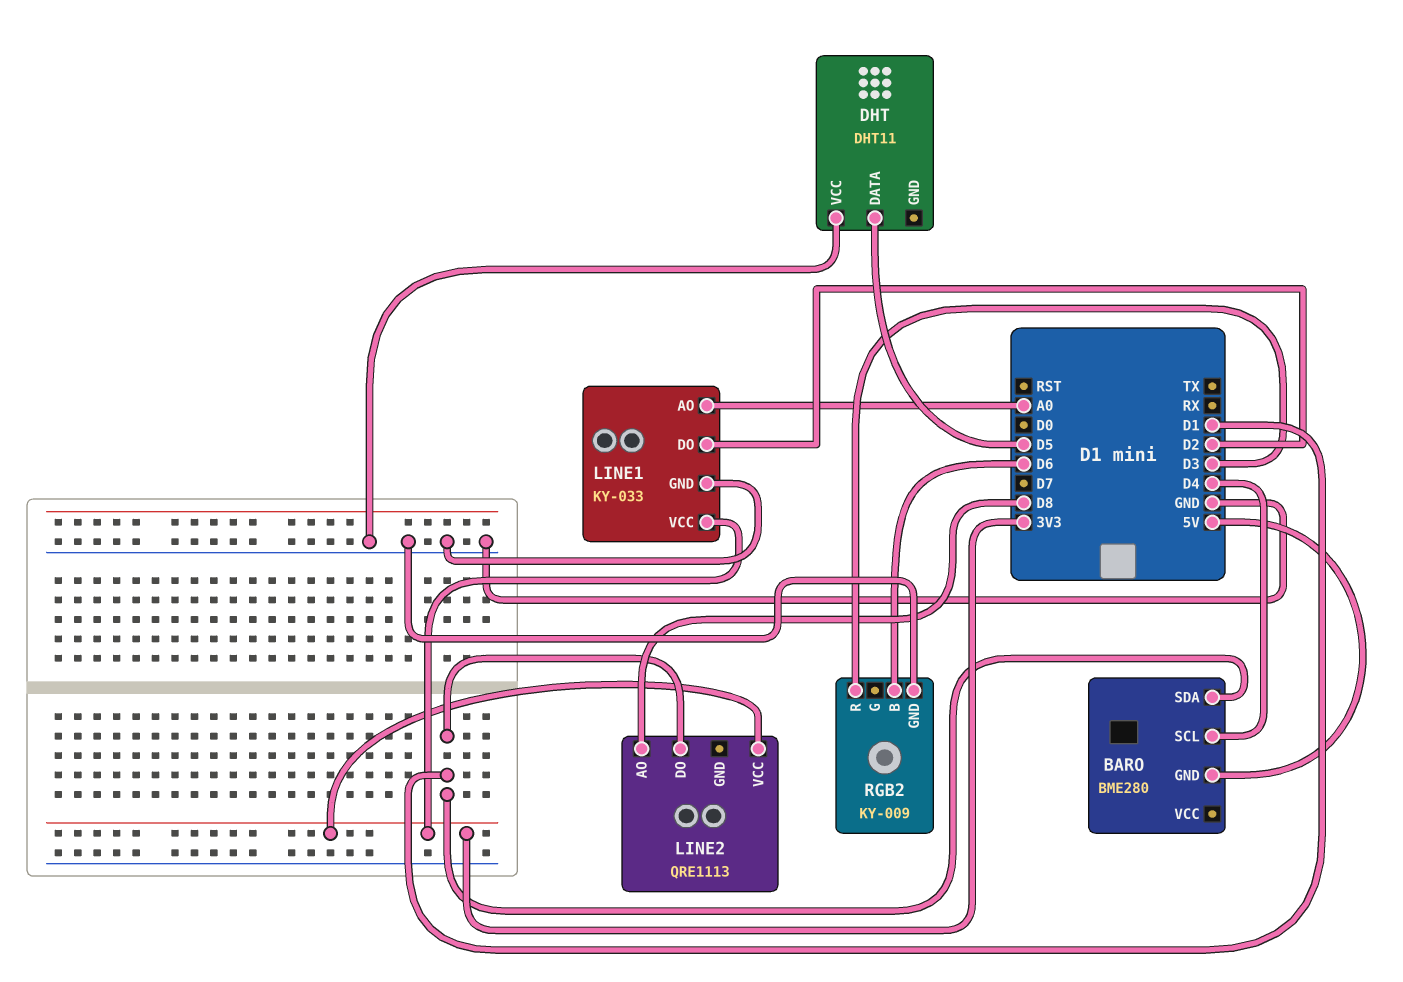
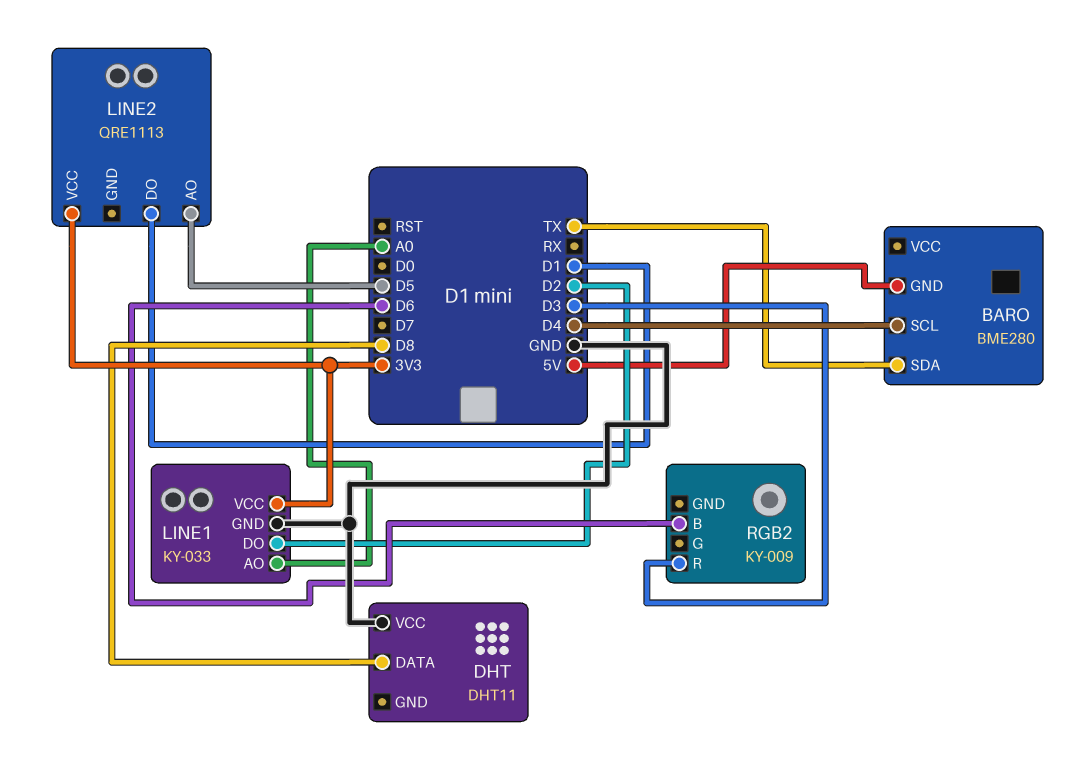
BARO pin SDA: D1 -> TX
DHT pin DATA: D5 -> D8
LINE2 pin AO: D8 -> D5
RGB2 pin GND: GND -> none

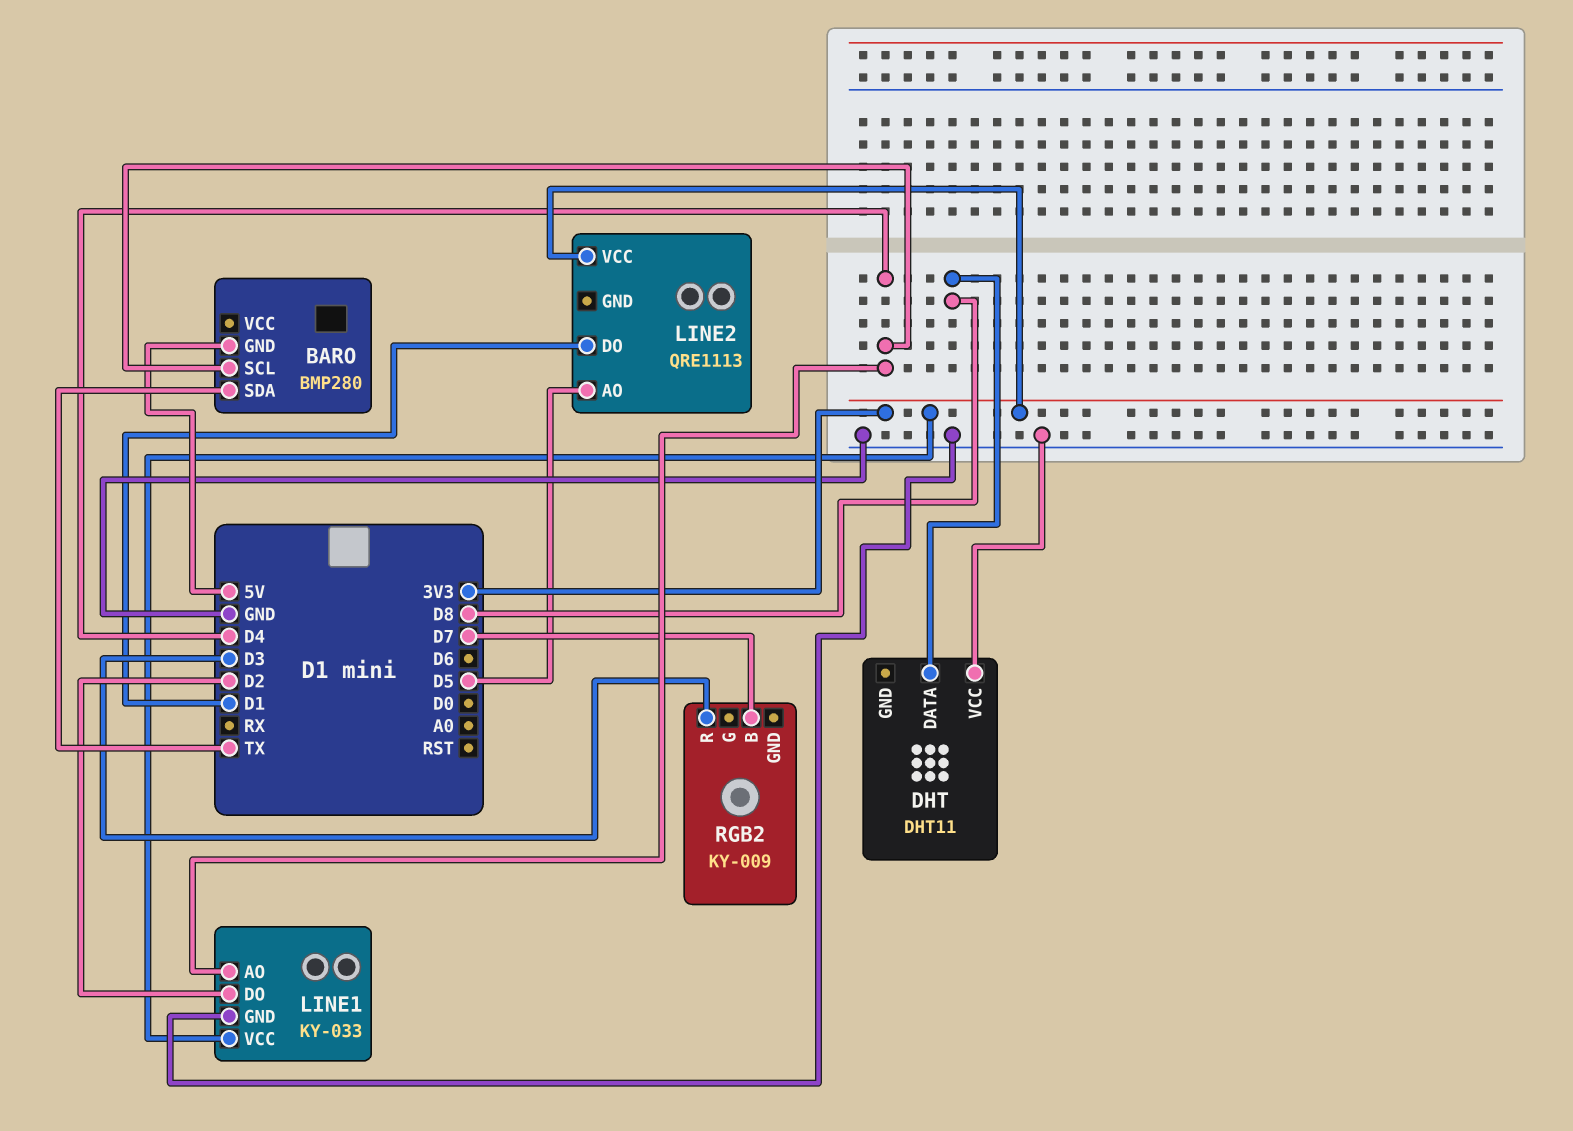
BARO: BME280 -> BMP280
LINE1 pin AO: A0 -> D4
RGB2 pin B: D6 -> D7

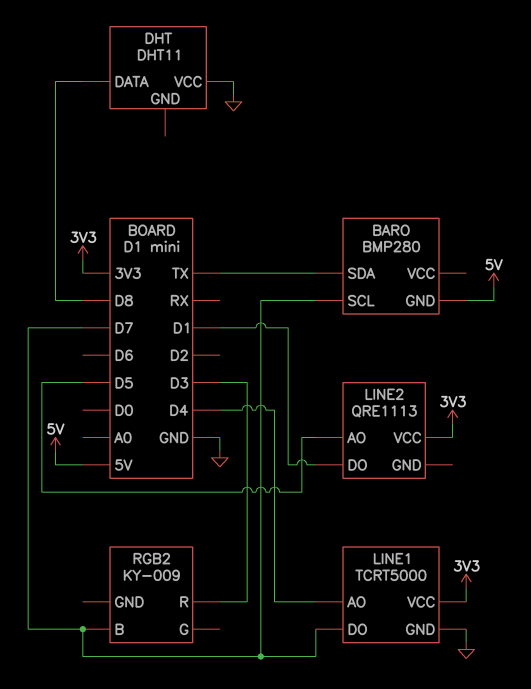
BARO pin SCL: D4 -> D7
LINE1: KY-033 -> TCRT5000
LINE1 pin DO: D2 -> D7

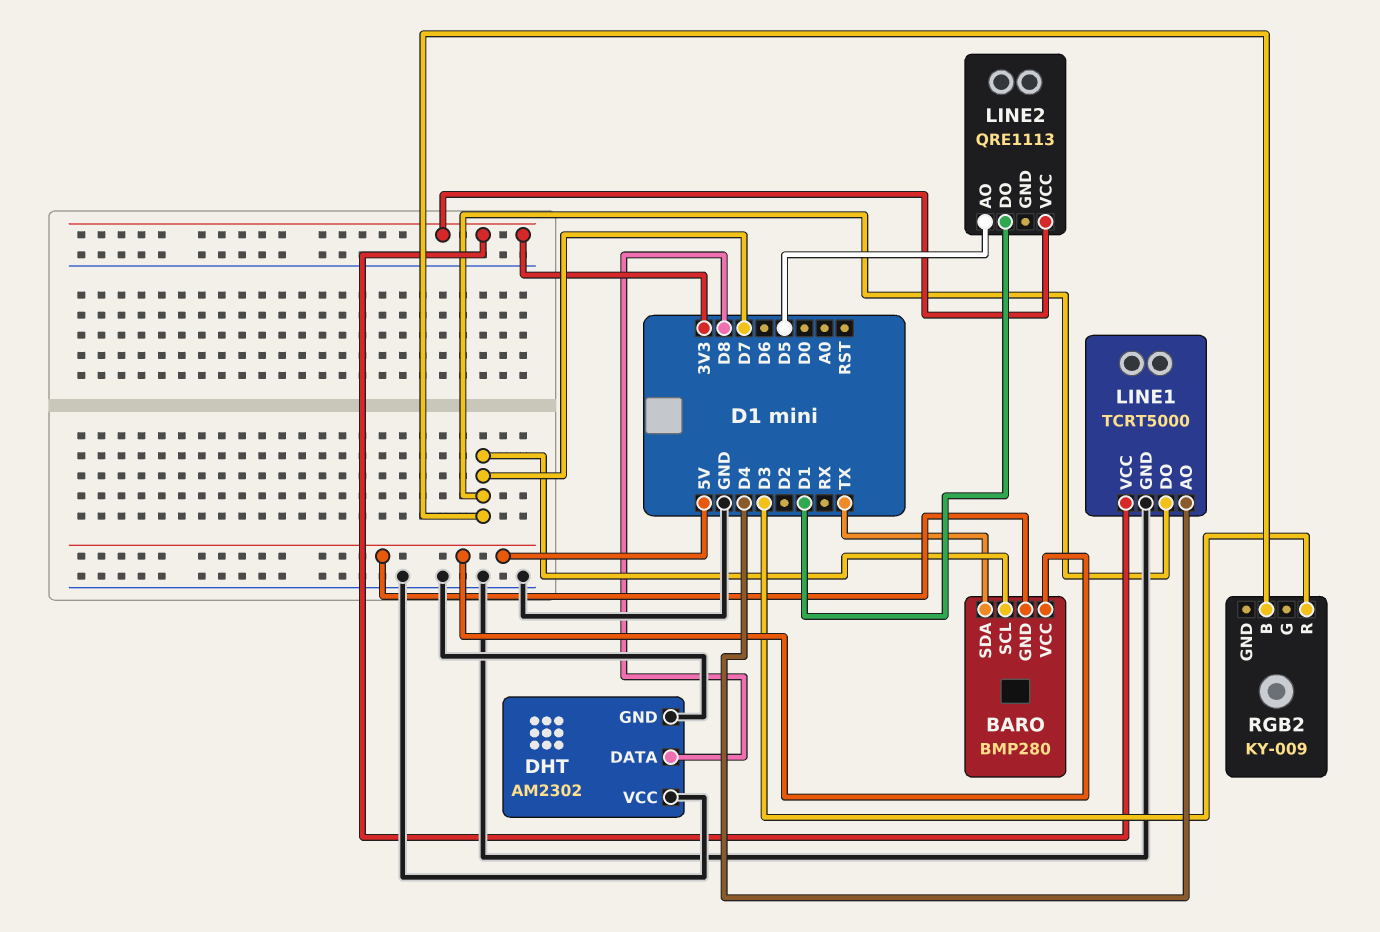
BARO pin VCC: none -> 5V
DHT: DHT11 -> AM2302
DHT pin GND: none -> GND

